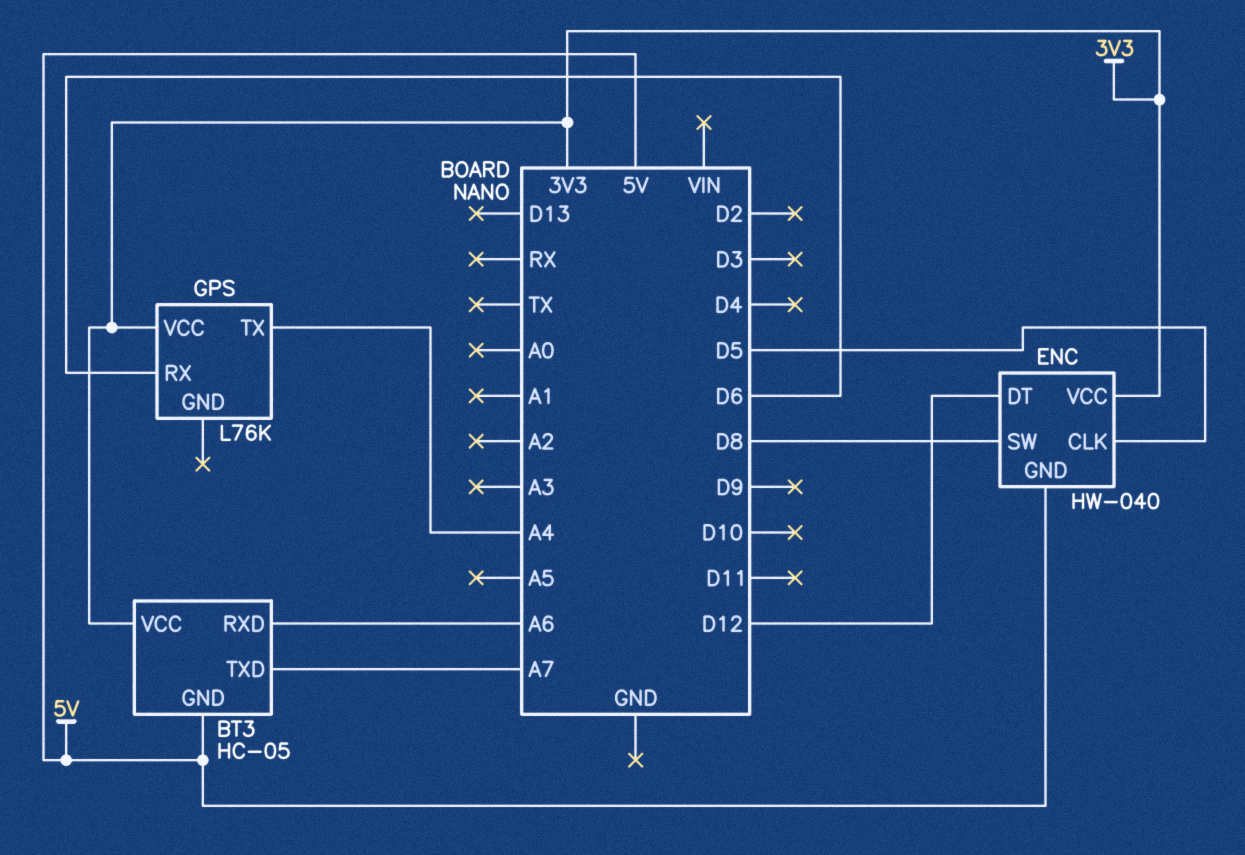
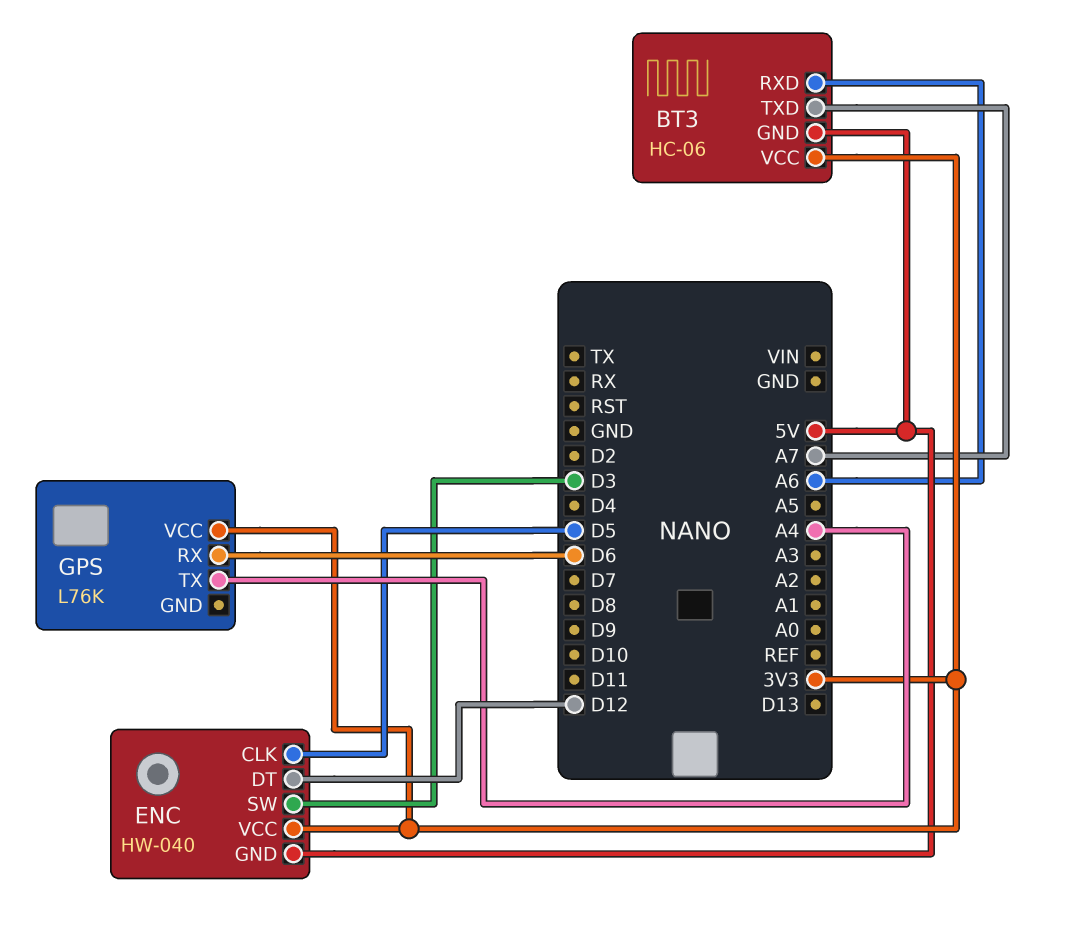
BT3: HC-05 -> HC-06
ENC pin SW: D8 -> D3

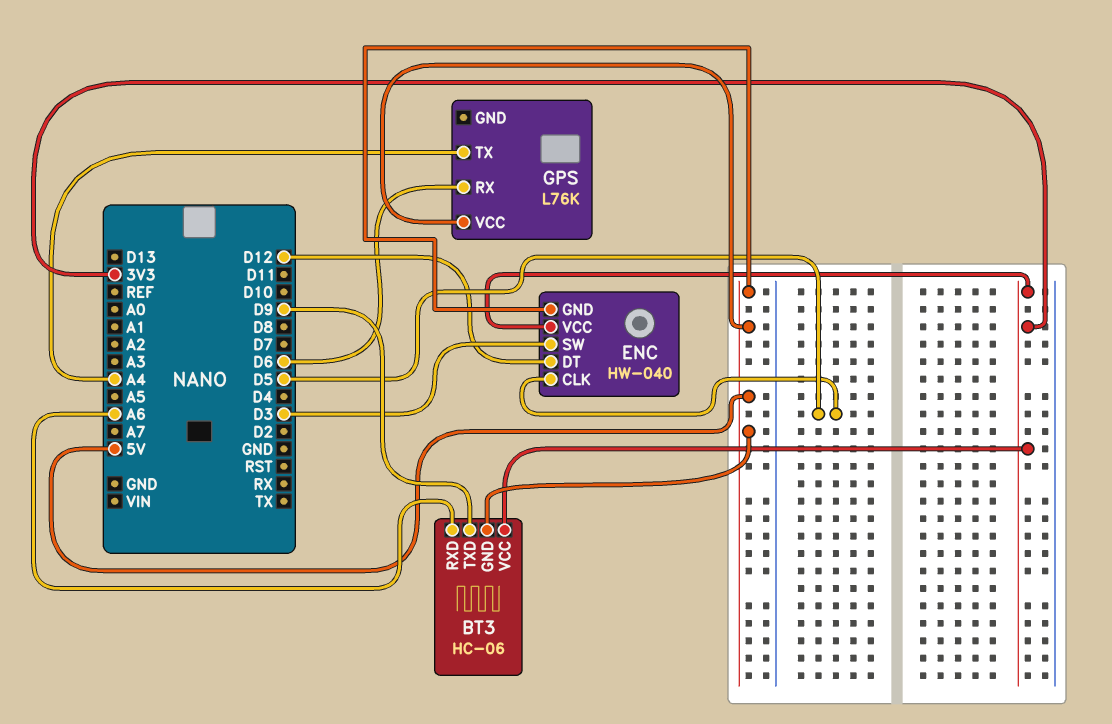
BT3 pin TXD: A7 -> D9
GPS pin VCC: 3V3 -> 5V

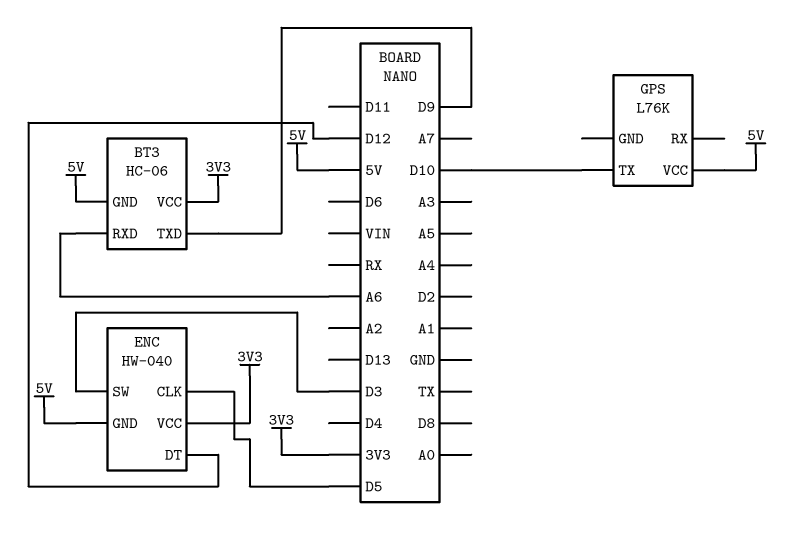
GPS pin RX: D6 -> none
GPS pin TX: A4 -> D10

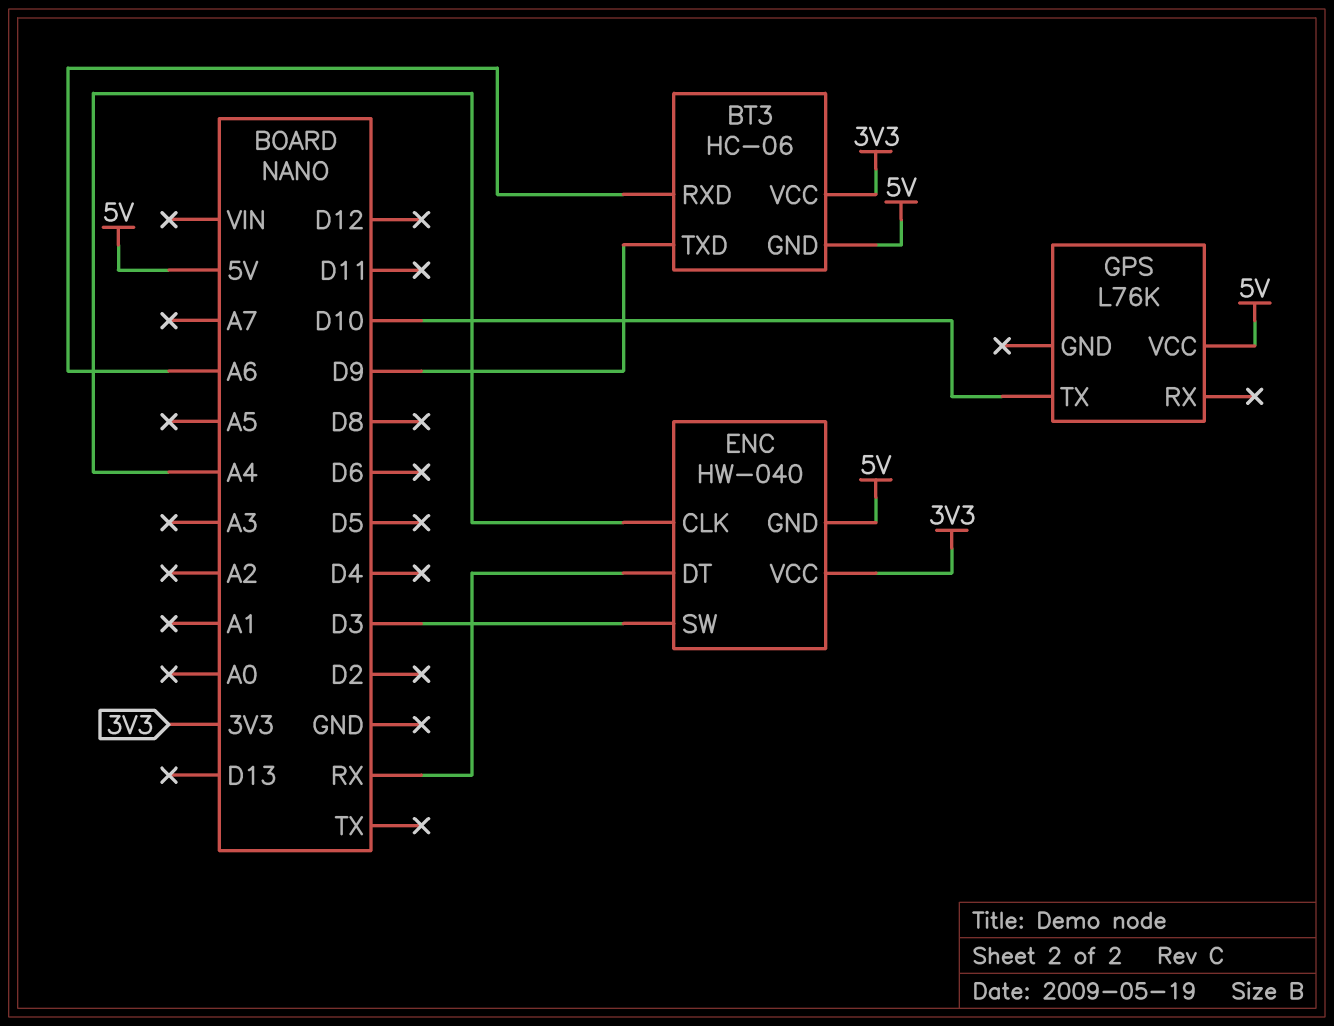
ENC pin CLK: D5 -> A4
ENC pin DT: D12 -> RX

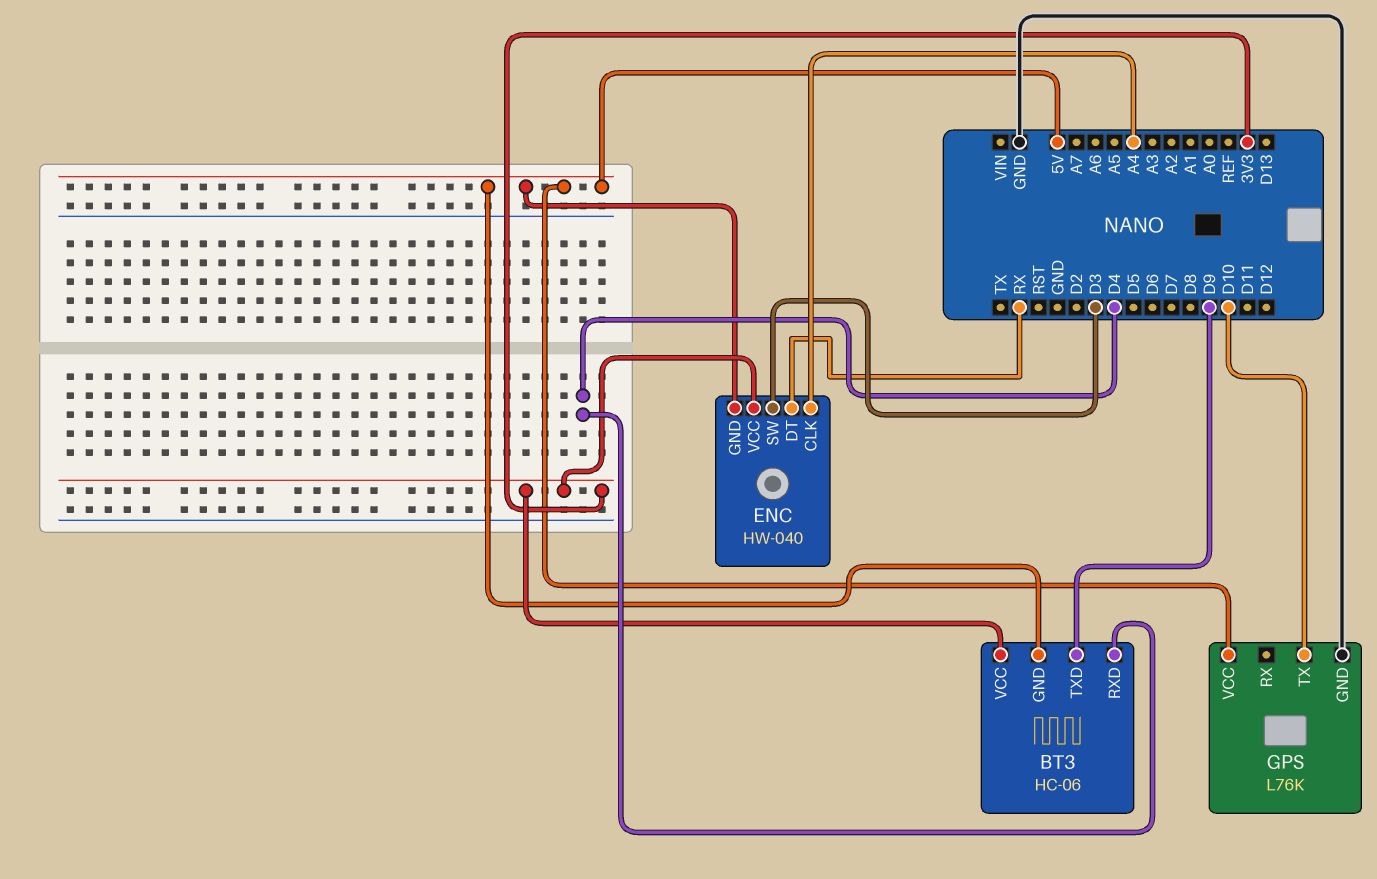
BT3 pin RXD: A6 -> D4
GPS pin GND: none -> GND

